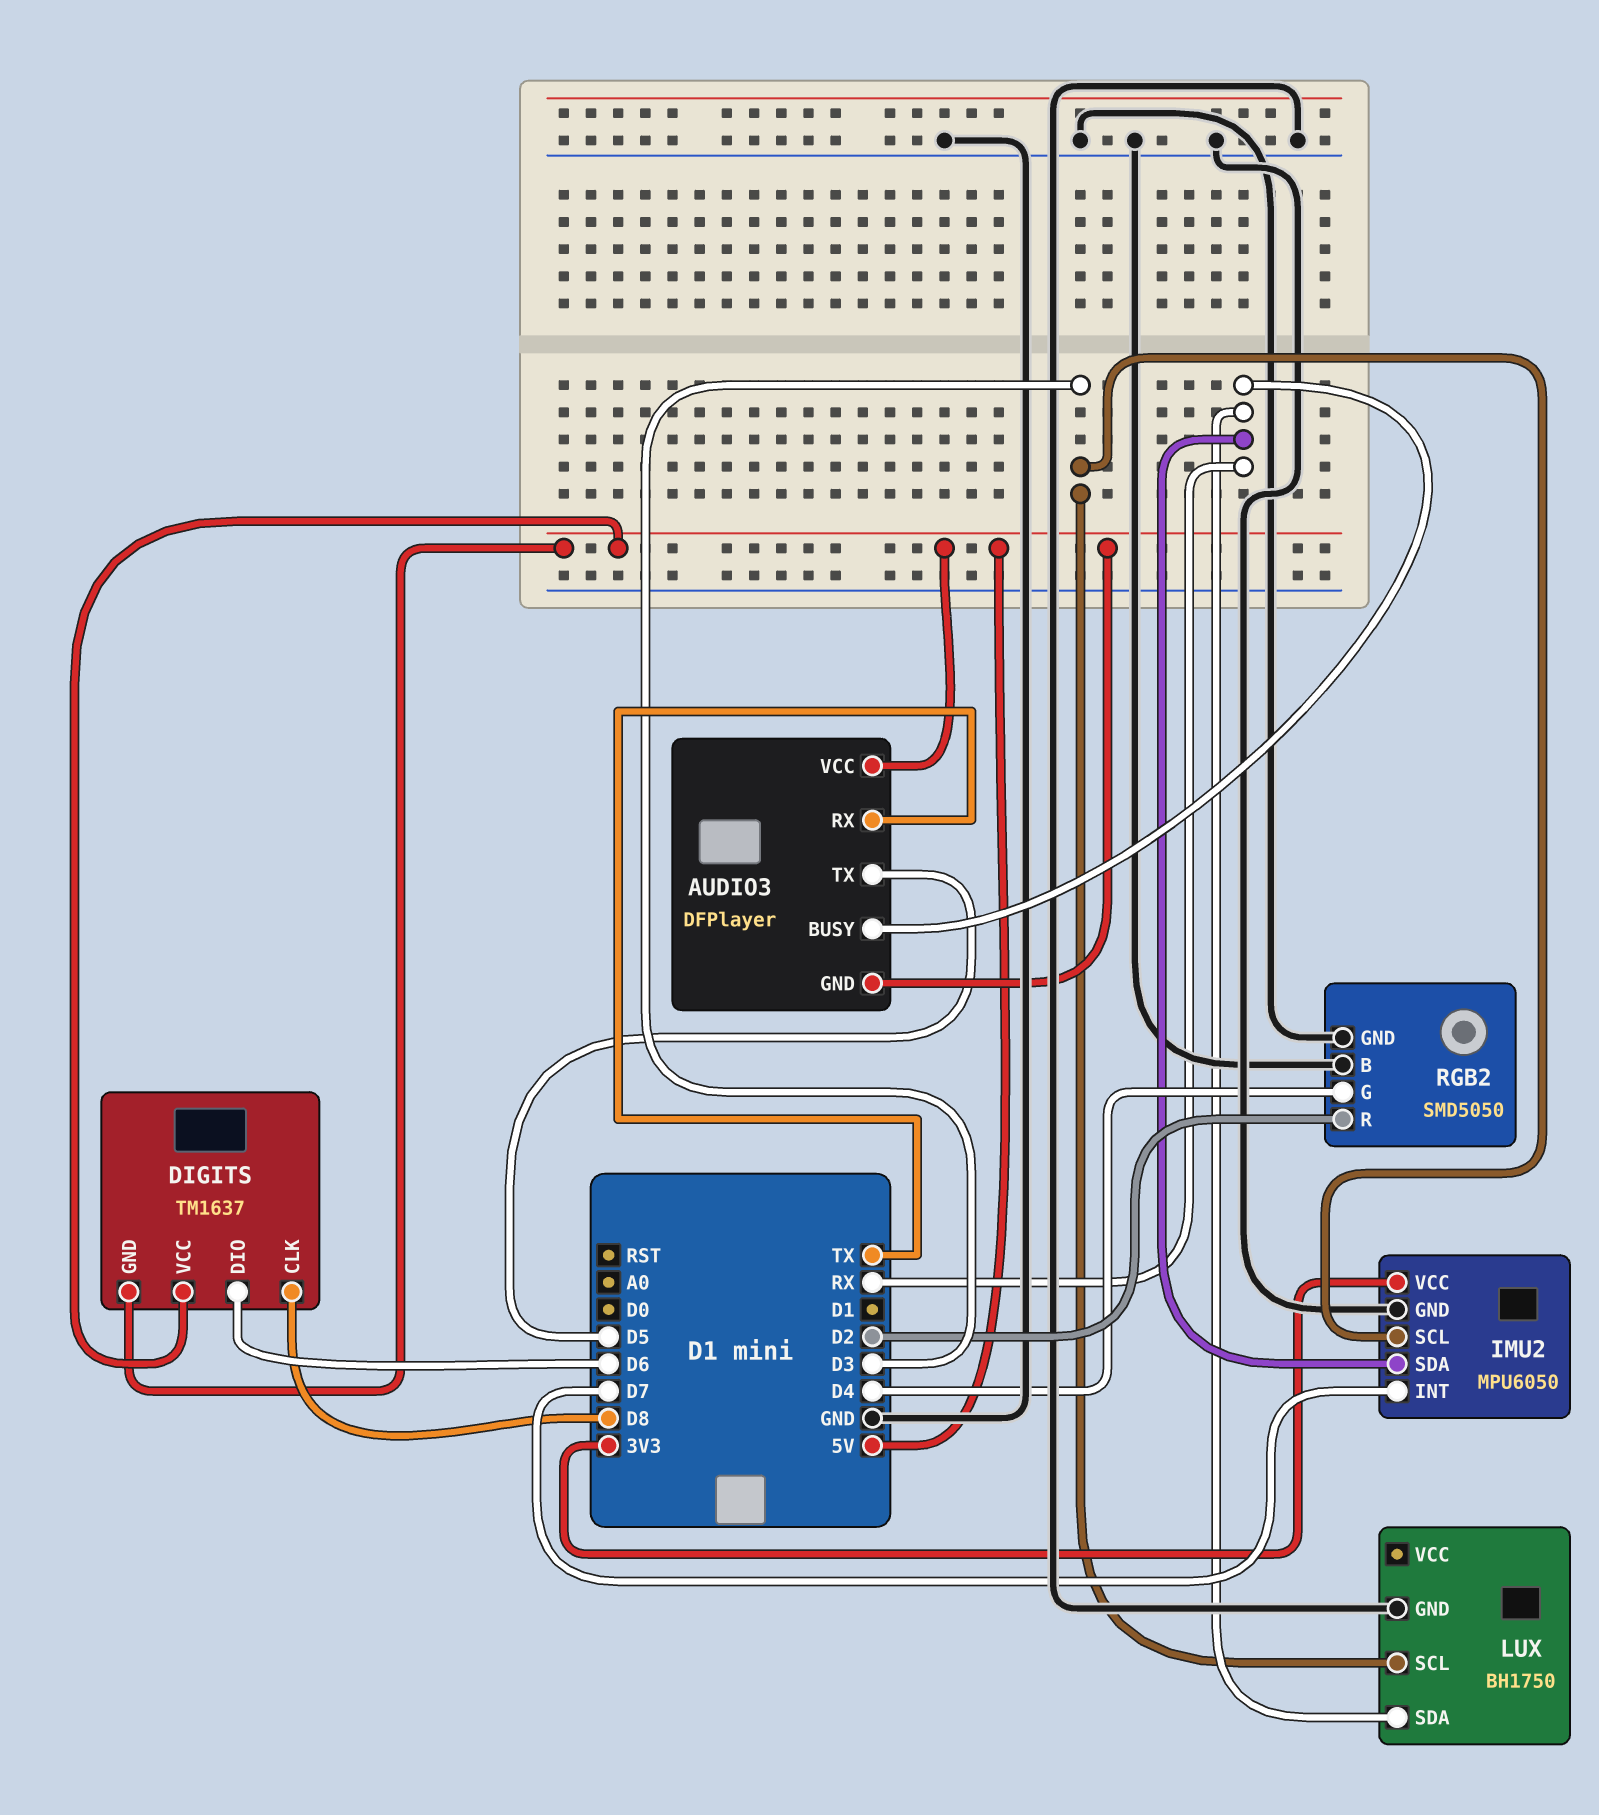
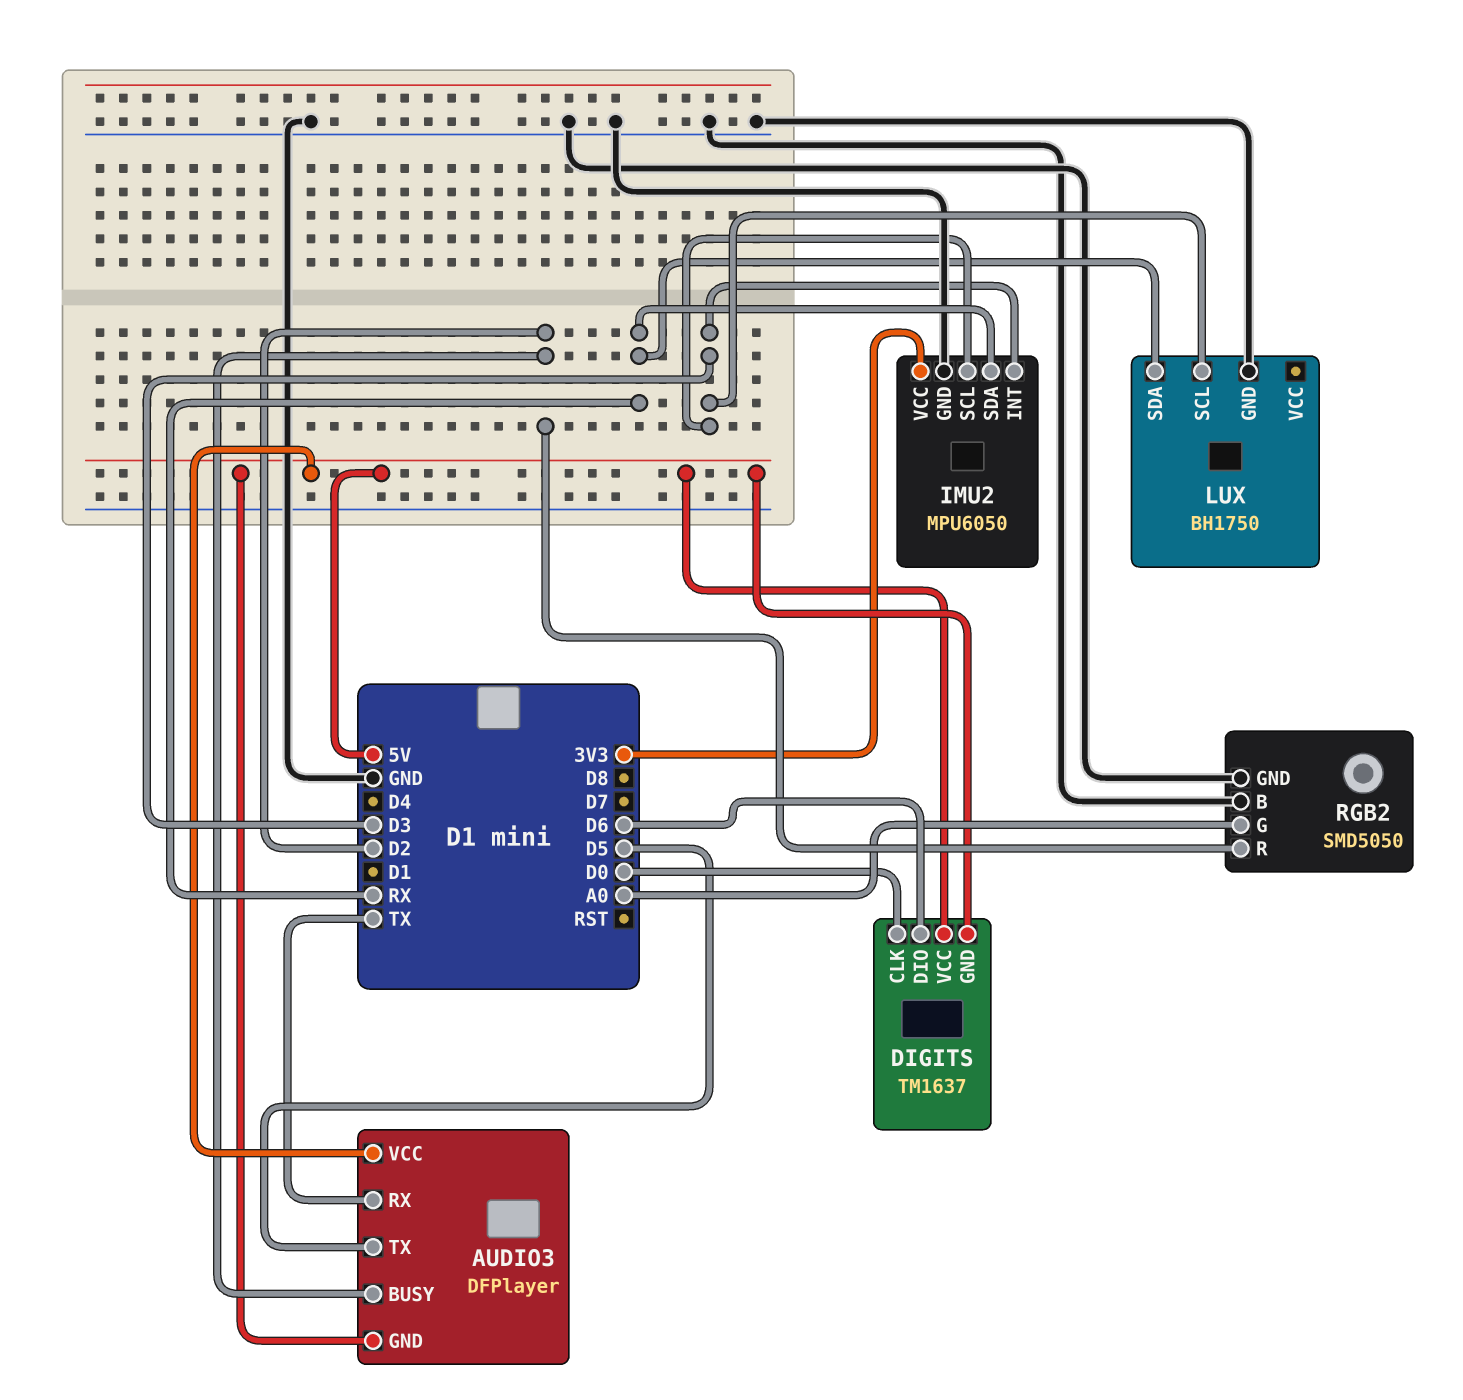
AUDIO3 pin BUSY: RX -> D2
DIGITS pin CLK: D8 -> D0
IMU2 pin INT: D7 -> D3
RGB2 pin G: D4 -> A0

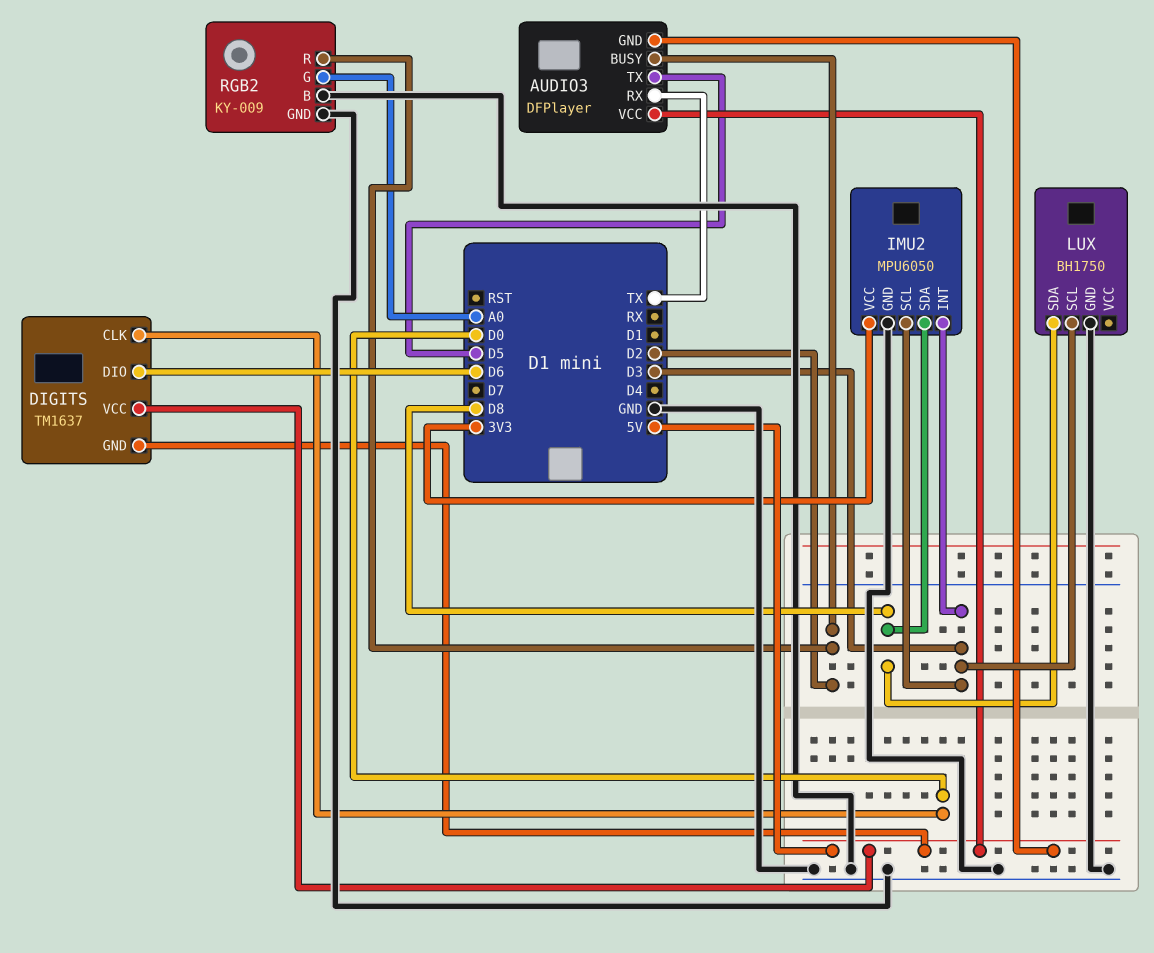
IMU2 pin SDA: RX -> D8
LUX pin SDA: RX -> D8
RGB2: SMD5050 -> KY-009

